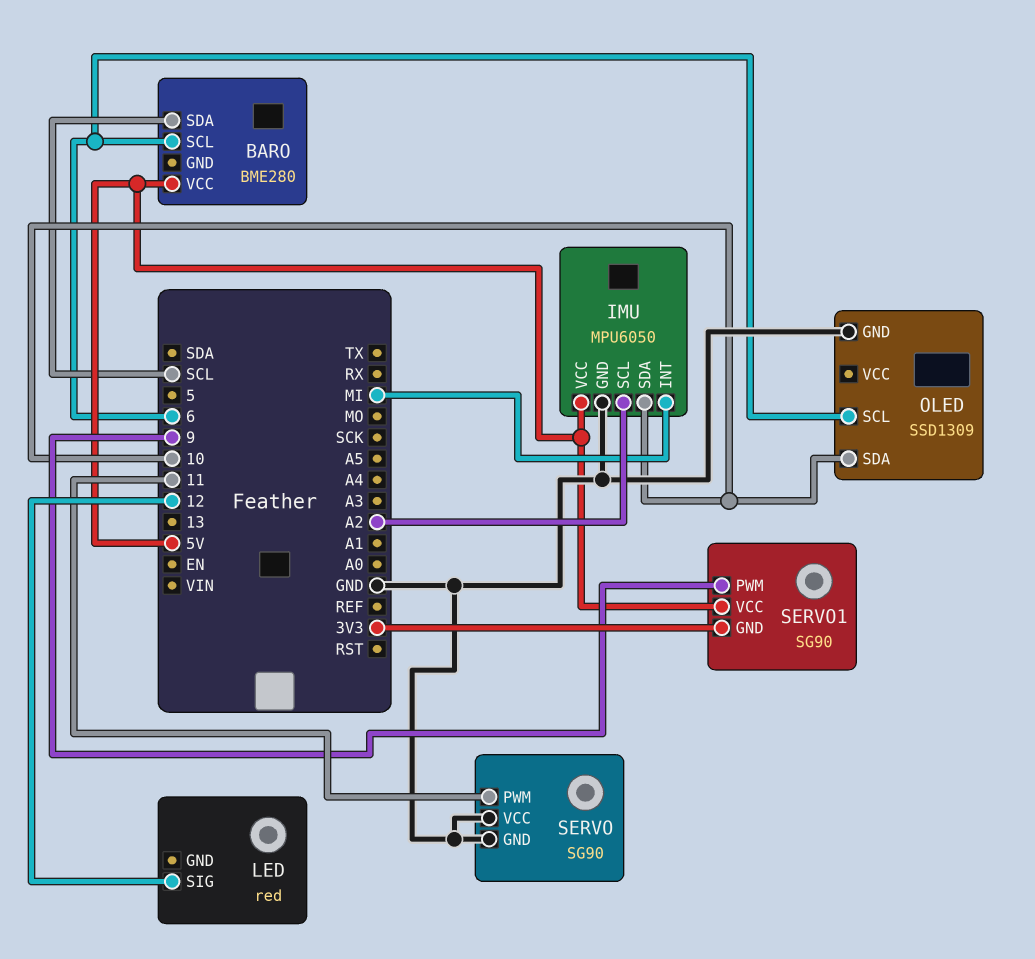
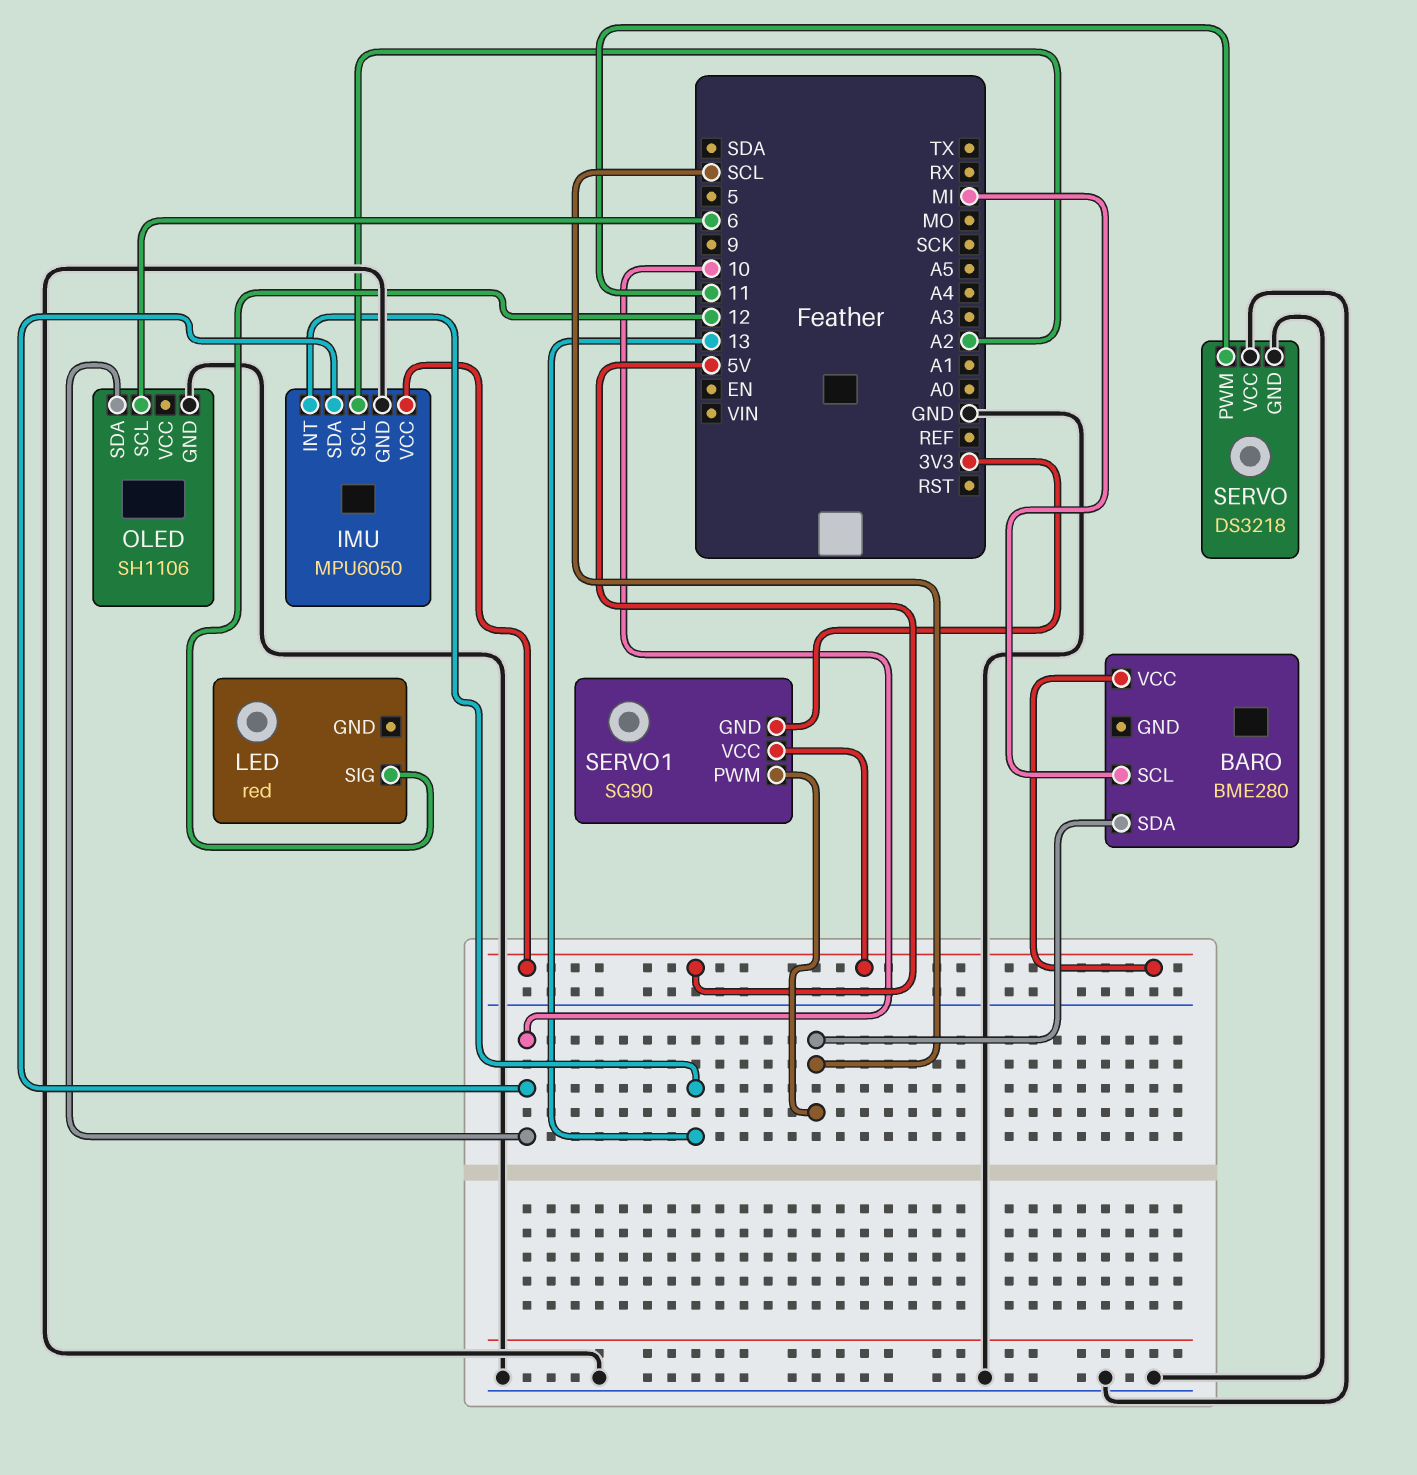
BARO pin SCL: 6 -> MI
IMU pin INT: MI -> 13
OLED: SSD1309 -> SH1106
SERVO: SG90 -> DS3218
SERVO1 pin PWM: 9 -> SCL

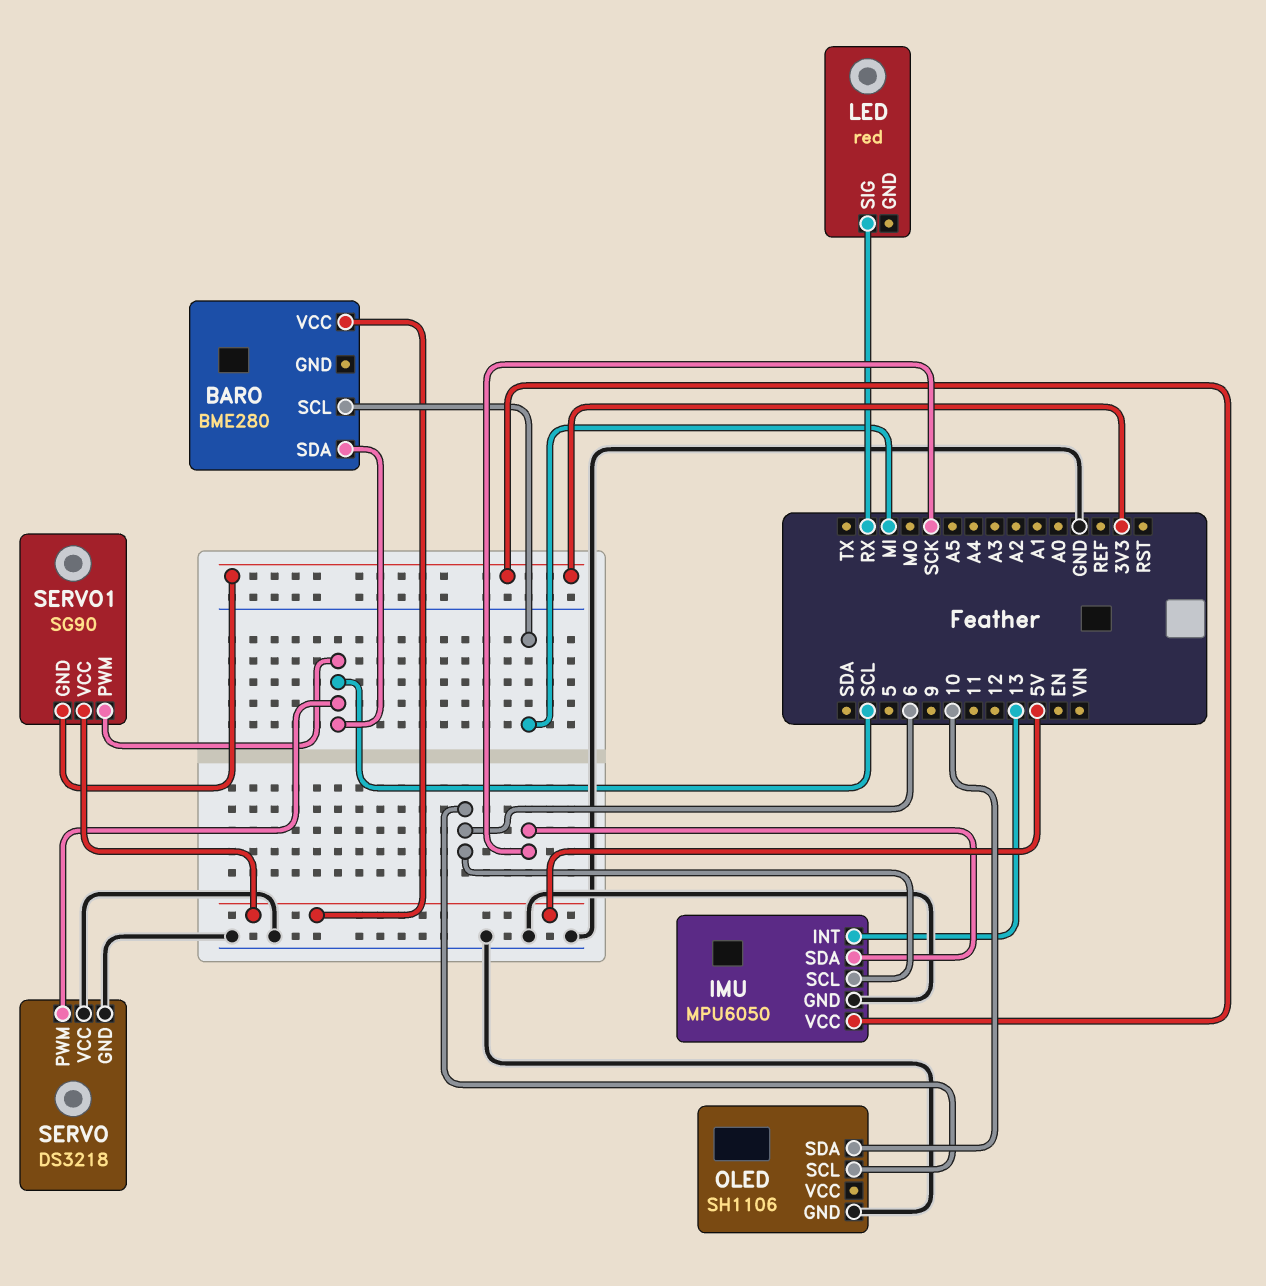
IMU pin SCL: A2 -> 6
IMU pin SDA: 10 -> SCK
IMU pin VCC: 5V -> 3V3
LED pin SIG: 12 -> RX
SERVO pin PWM: 11 -> SCL

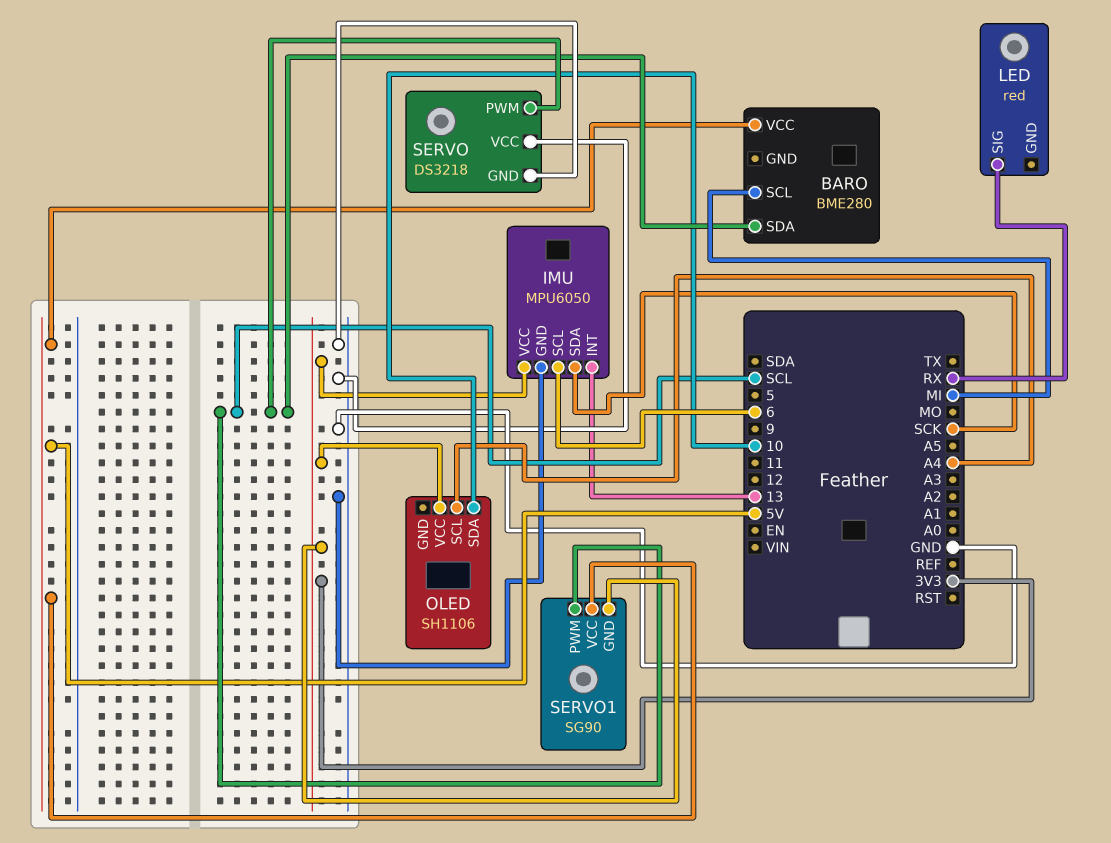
OLED pin GND: GND -> none
OLED pin SCL: 6 -> A4
OLED pin VCC: none -> 3V3

